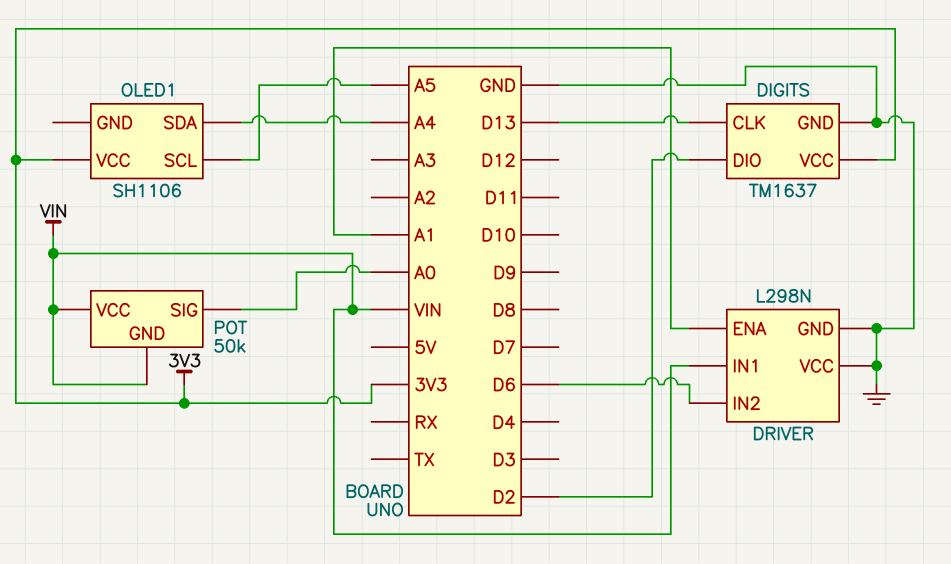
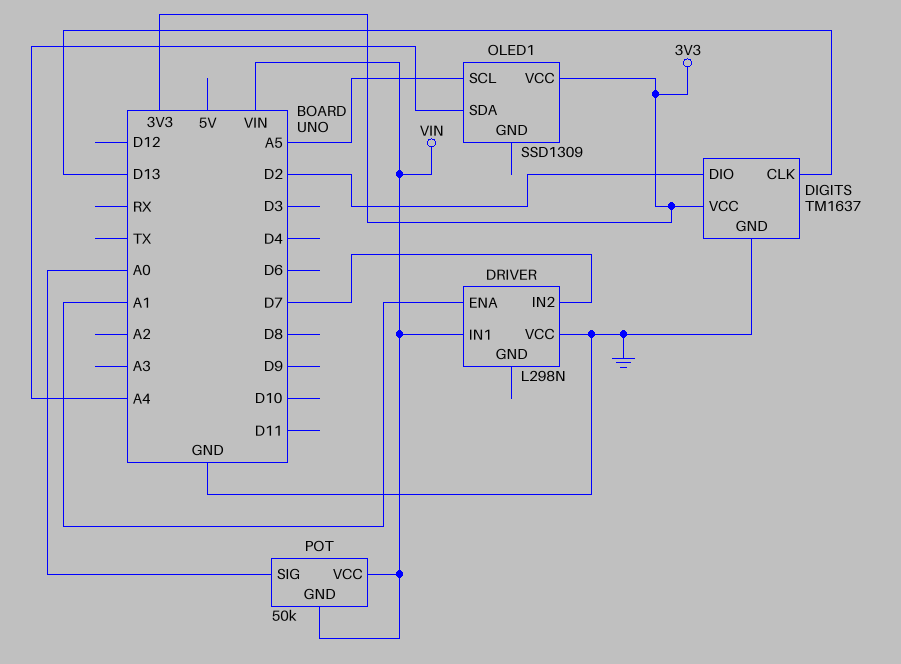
DRIVER pin GND: GND -> none
DRIVER pin IN2: D6 -> D7
OLED1: SH1106 -> SSD1309

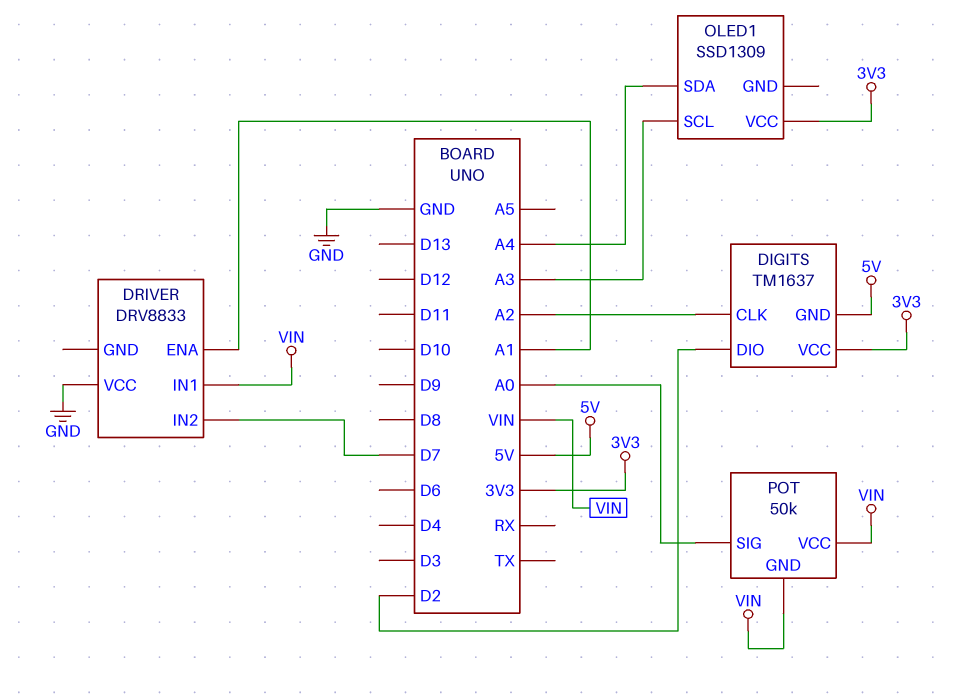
DIGITS pin CLK: D13 -> A2
DIGITS pin GND: GND -> 5V
DRIVER: L298N -> DRV8833
OLED1 pin SCL: A5 -> A3

